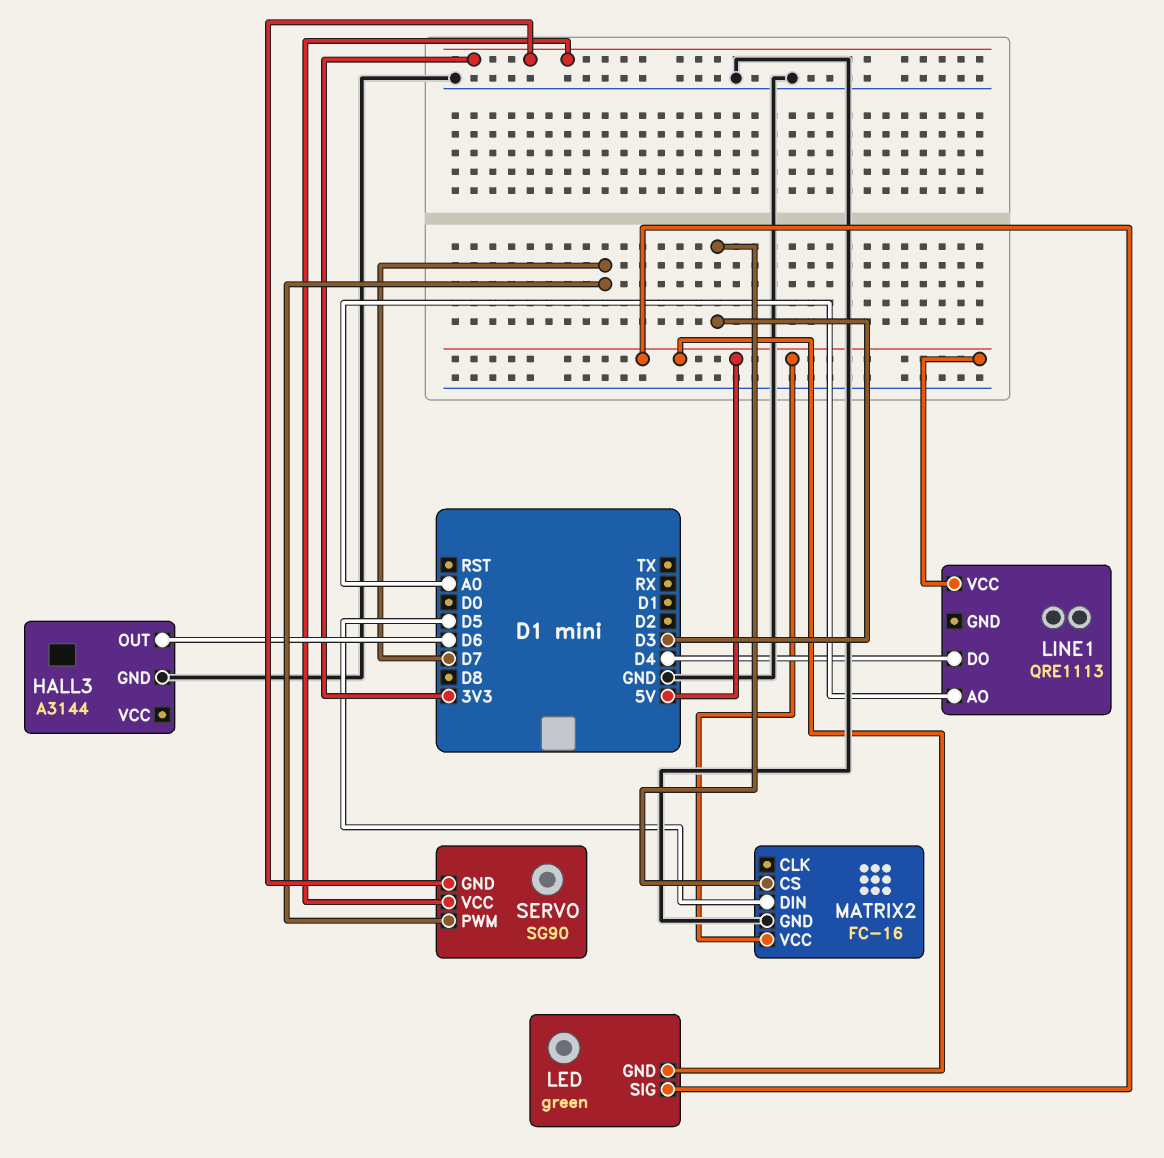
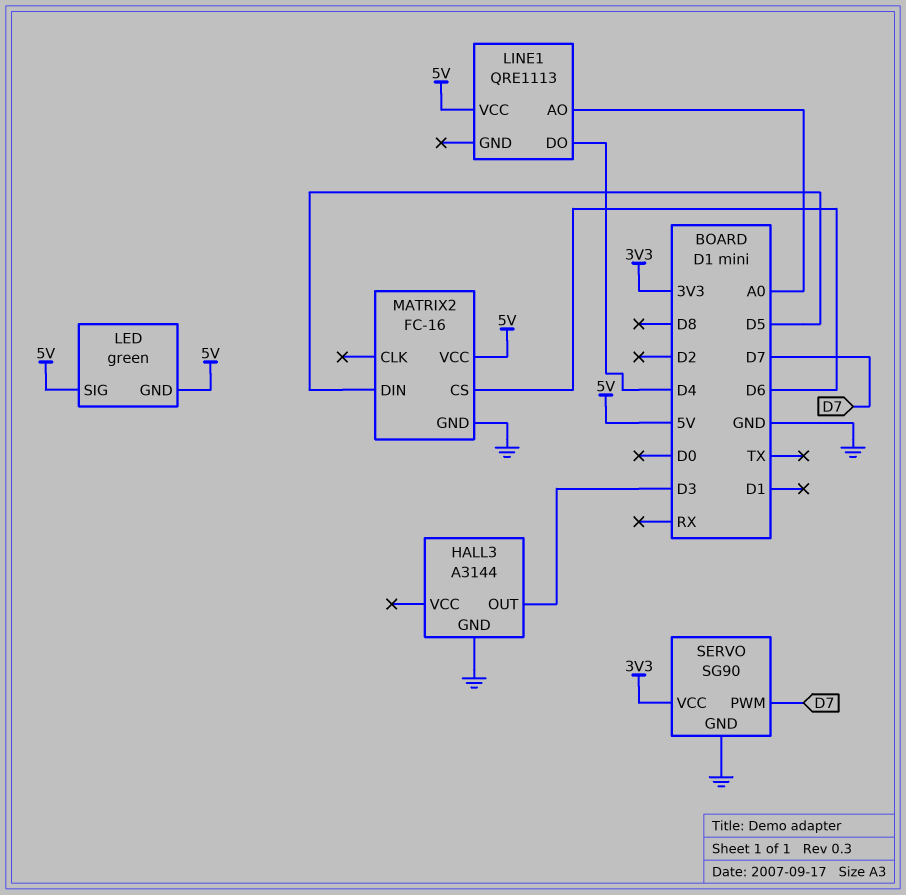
HALL3 pin OUT: D6 -> D3
MATRIX2 pin CS: D3 -> D6
SERVO pin GND: 3V3 -> GND

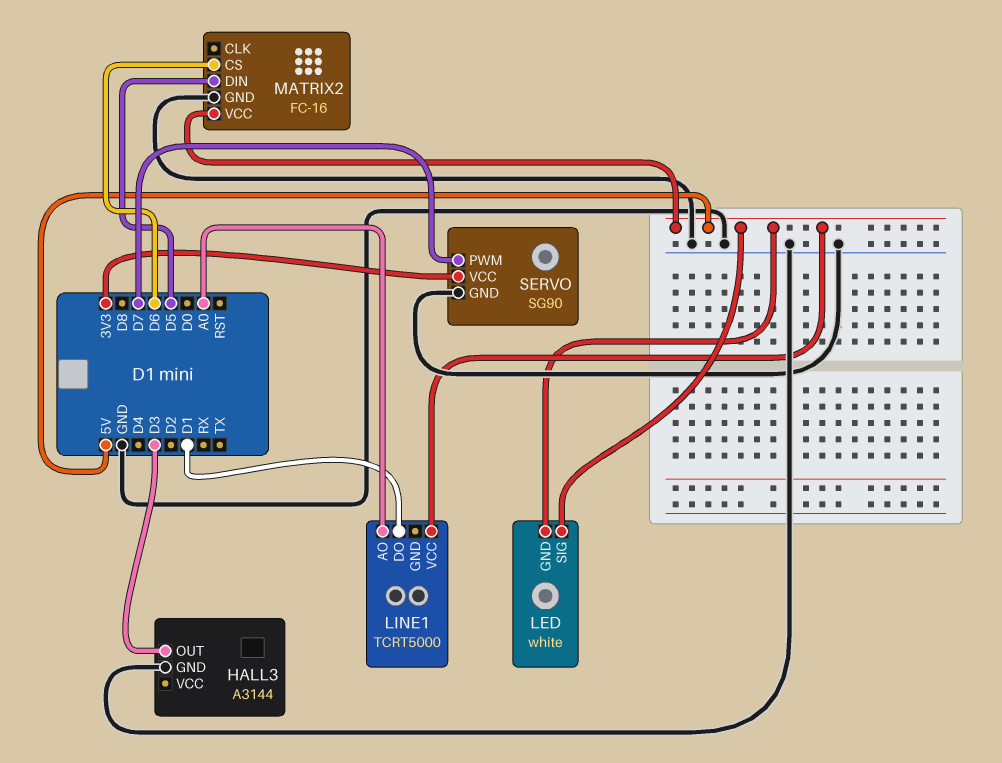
LED: green -> white
LINE1: QRE1113 -> TCRT5000
LINE1 pin DO: D4 -> D1

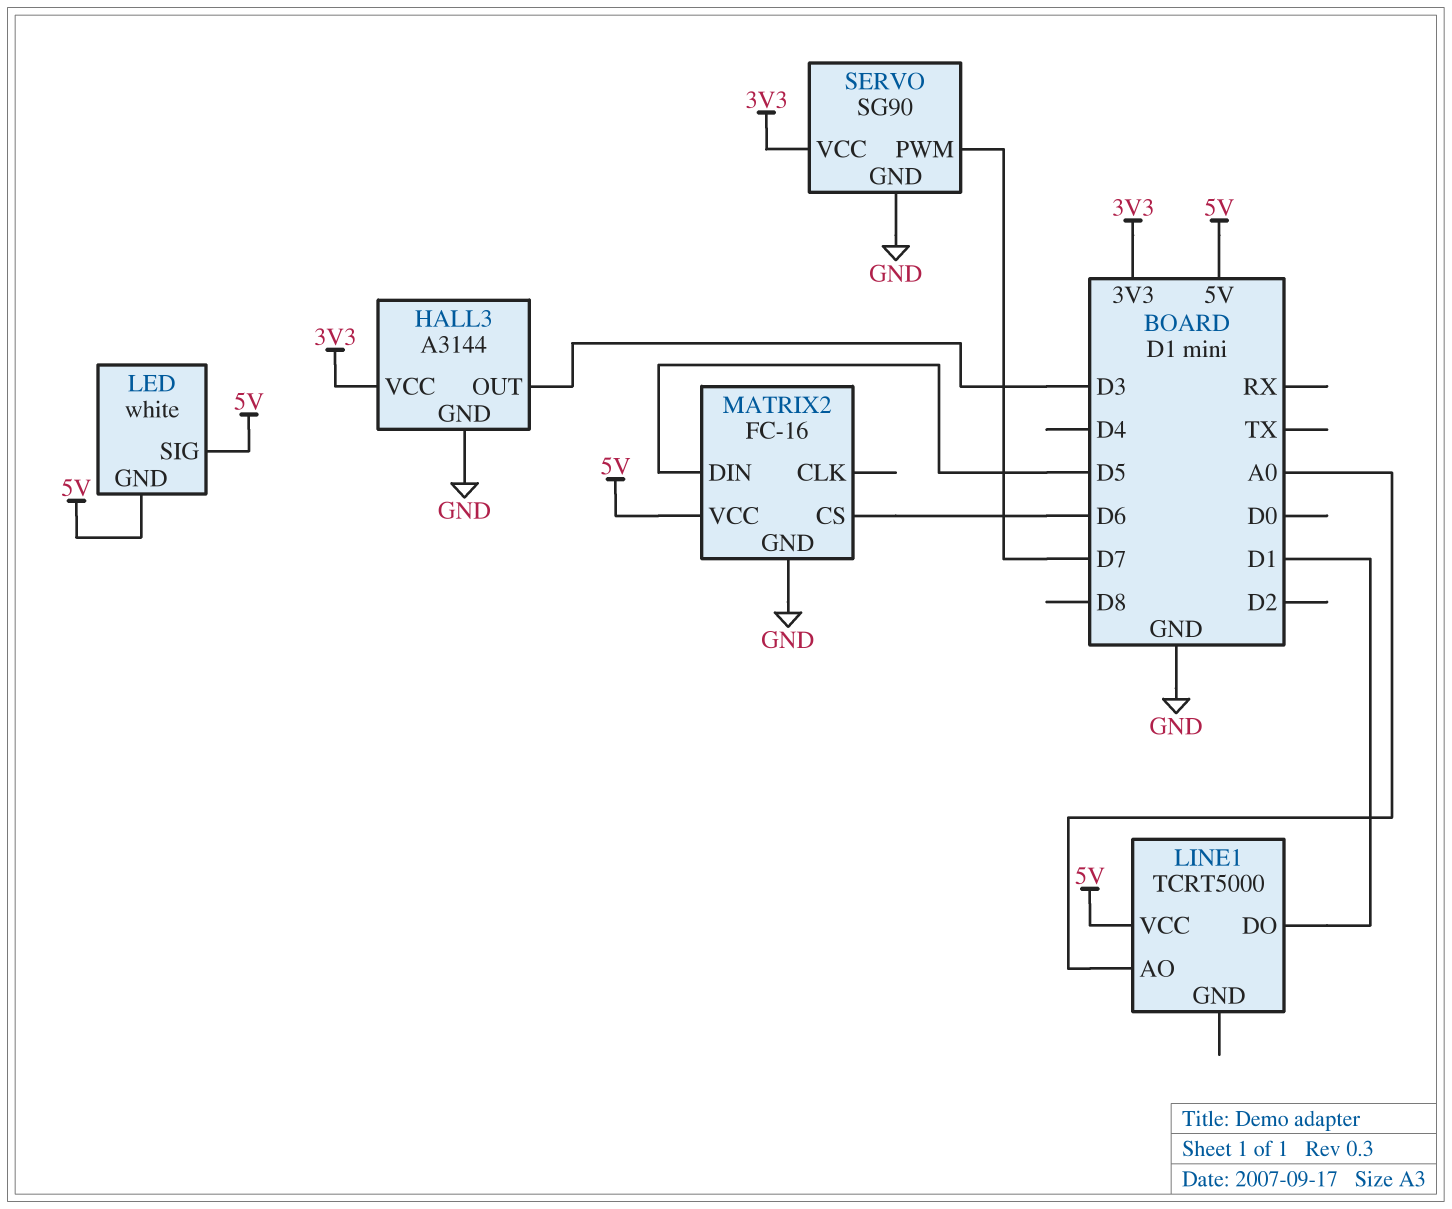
HALL3 pin VCC: none -> 3V3

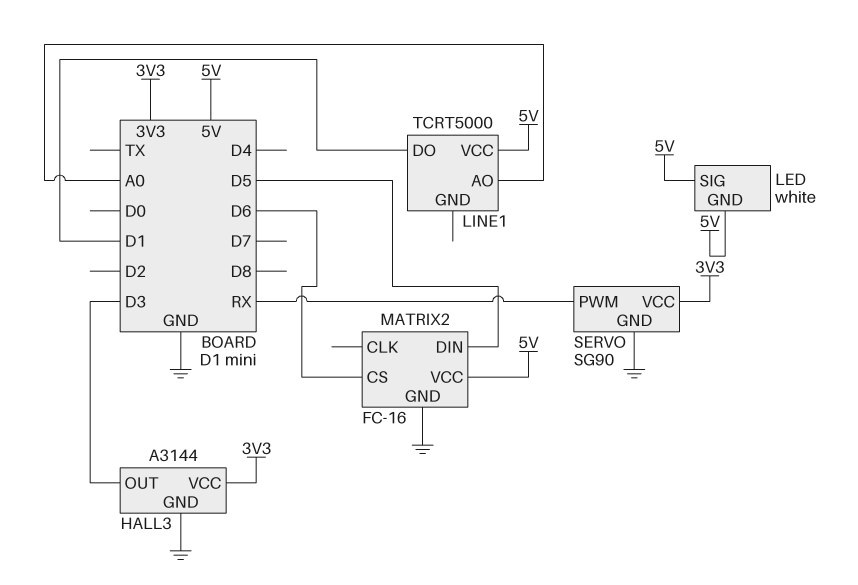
SERVO pin PWM: D7 -> RX

